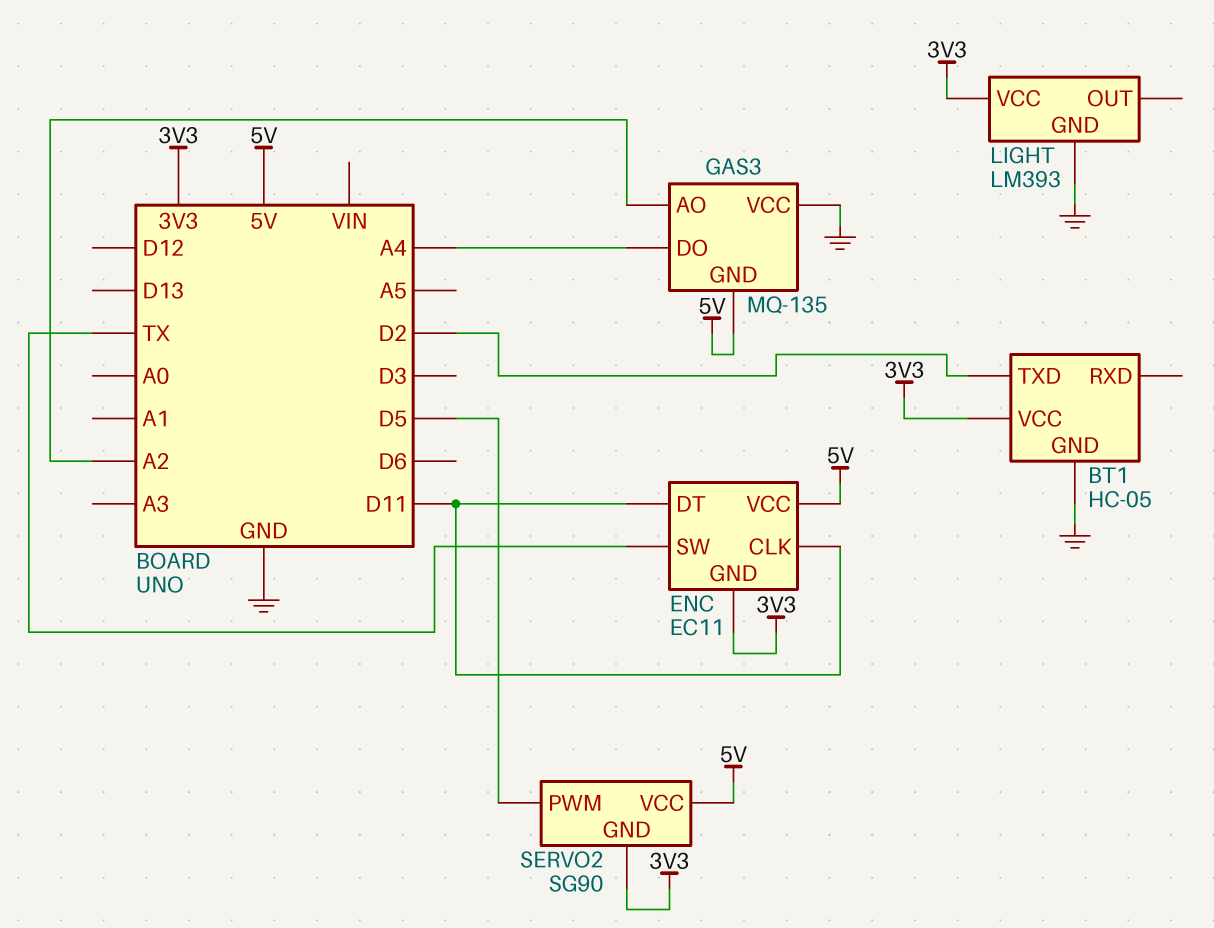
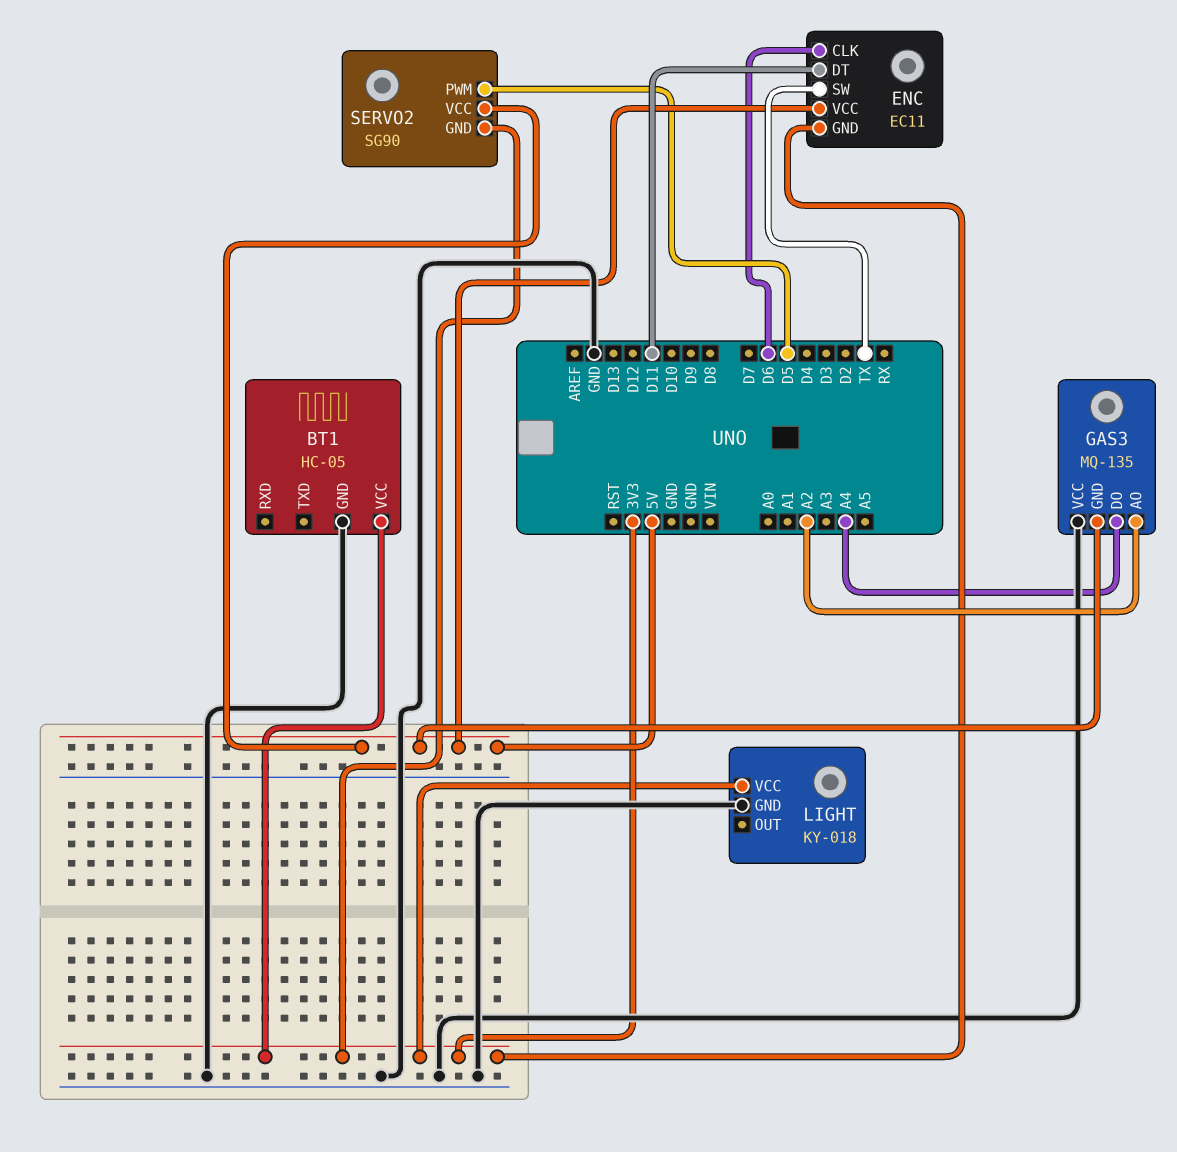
BT1 pin TXD: D2 -> none
ENC pin CLK: D11 -> D6
LIGHT: LM393 -> KY-018

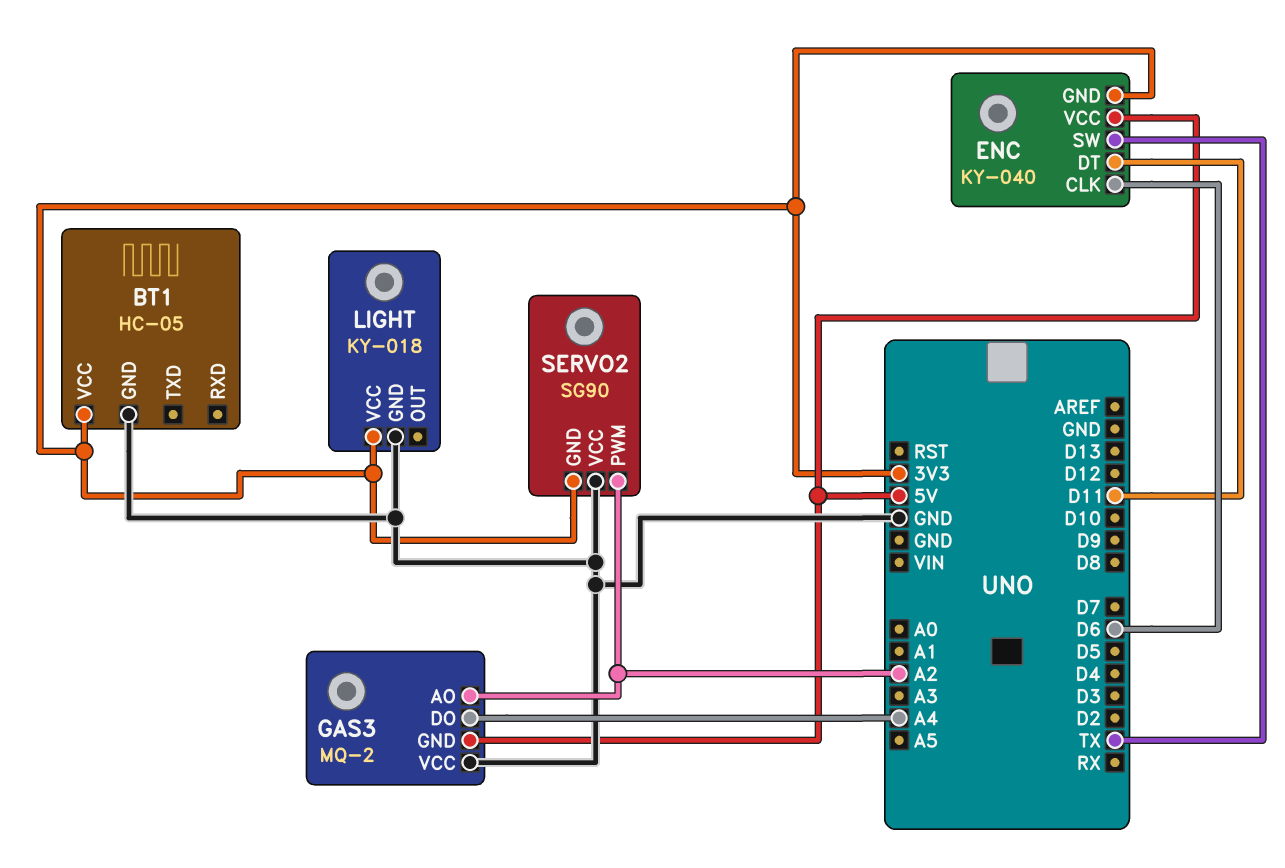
ENC: EC11 -> KY-040
GAS3: MQ-135 -> MQ-2
SERVO2 pin PWM: D5 -> A2
SERVO2 pin VCC: 5V -> GND

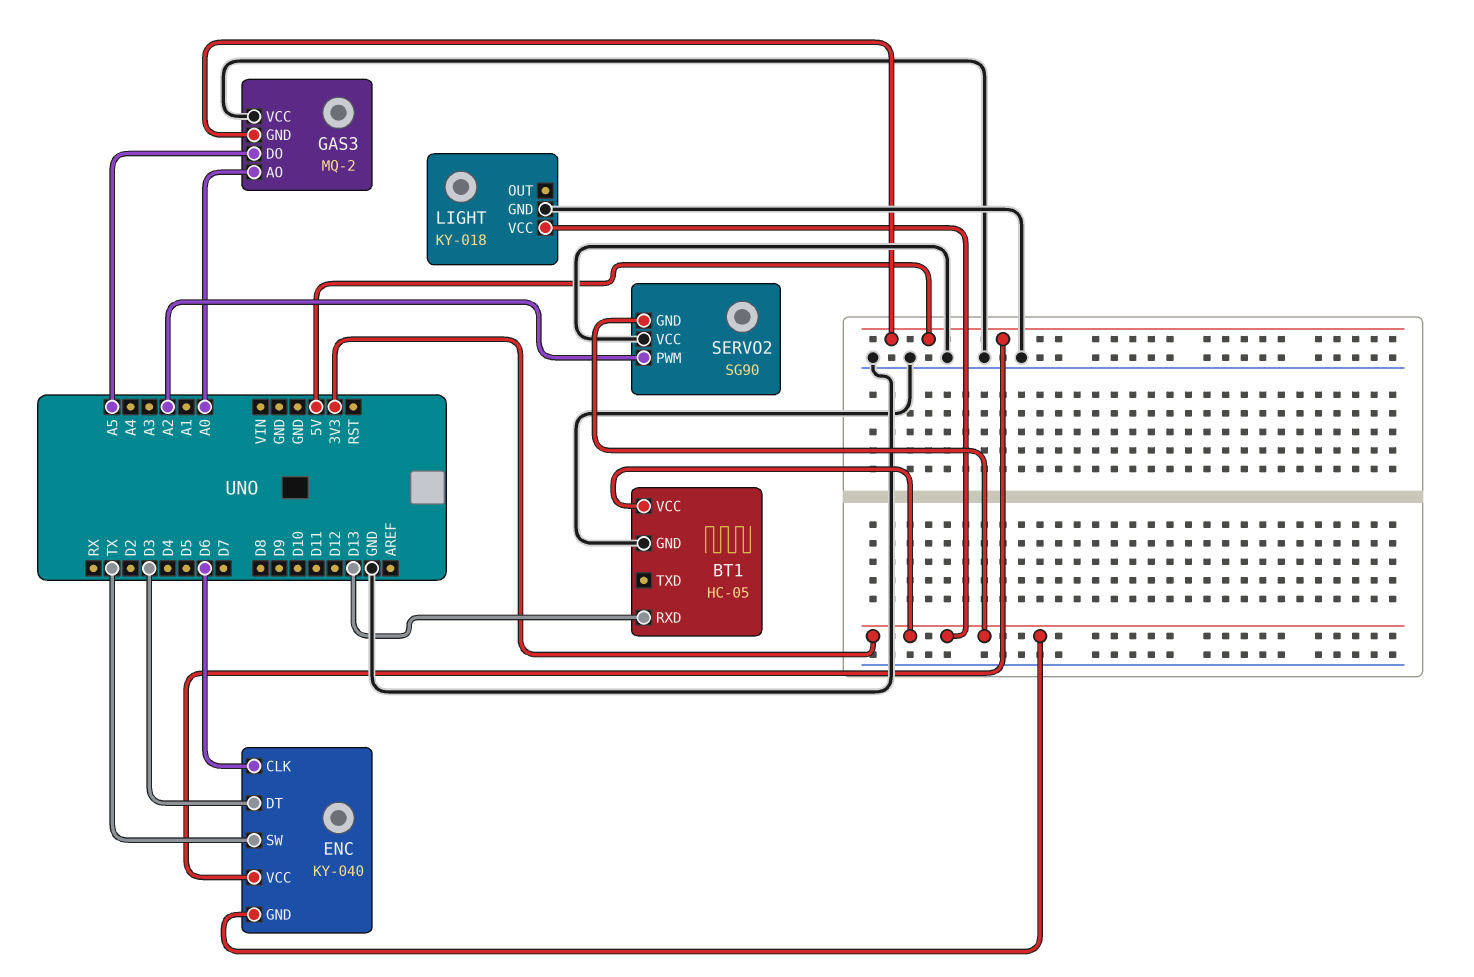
BT1 pin RXD: none -> D13
ENC pin DT: D11 -> D3
GAS3 pin AO: A2 -> A0
GAS3 pin DO: A4 -> A5

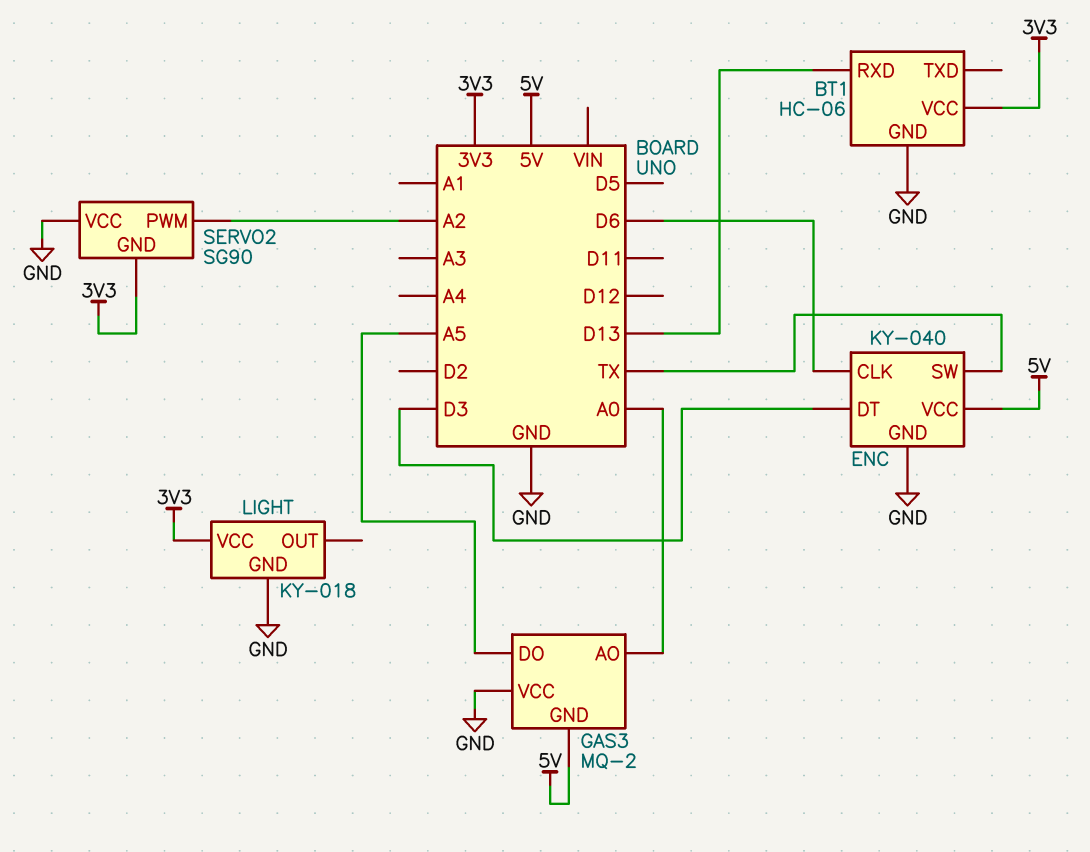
BT1: HC-05 -> HC-06
ENC pin GND: 3V3 -> GND

